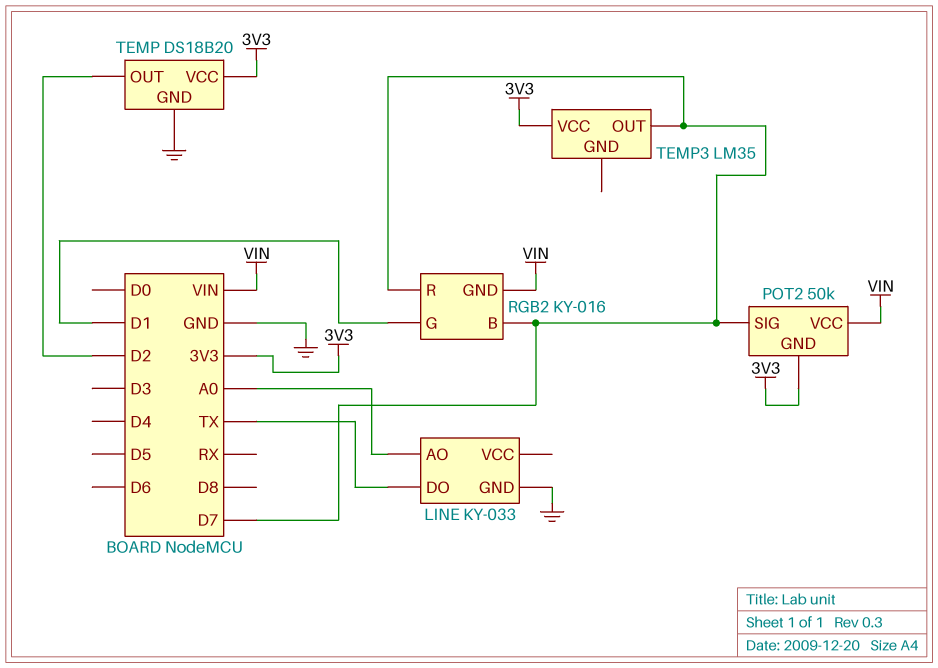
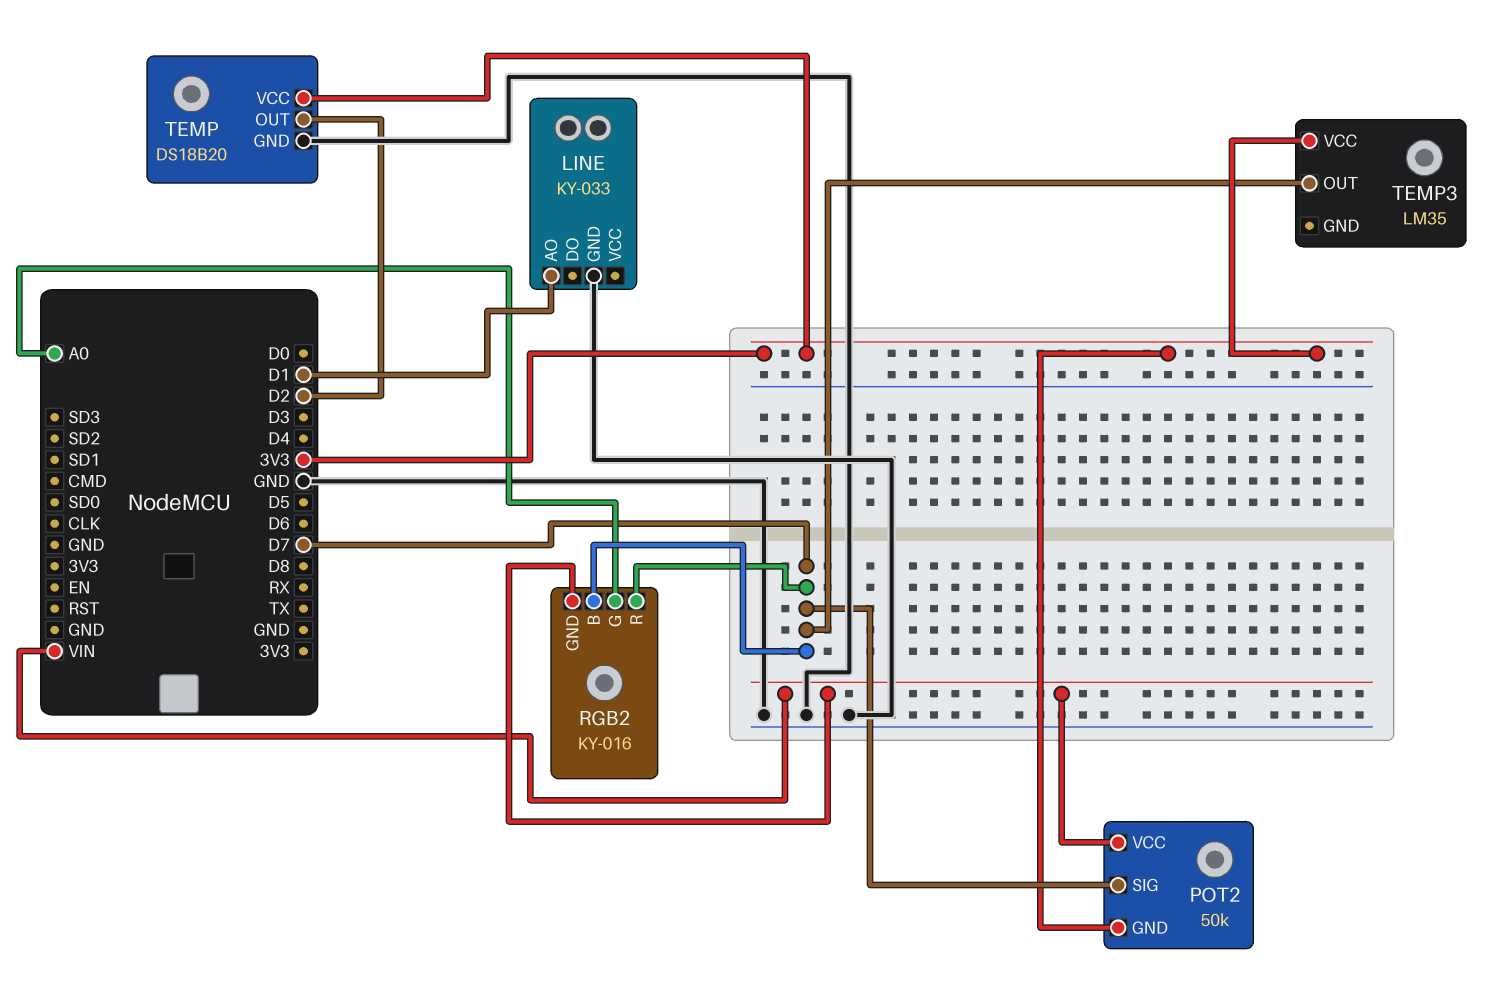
LINE pin AO: A0 -> D1
LINE pin DO: TX -> none
RGB2 pin G: D1 -> A0

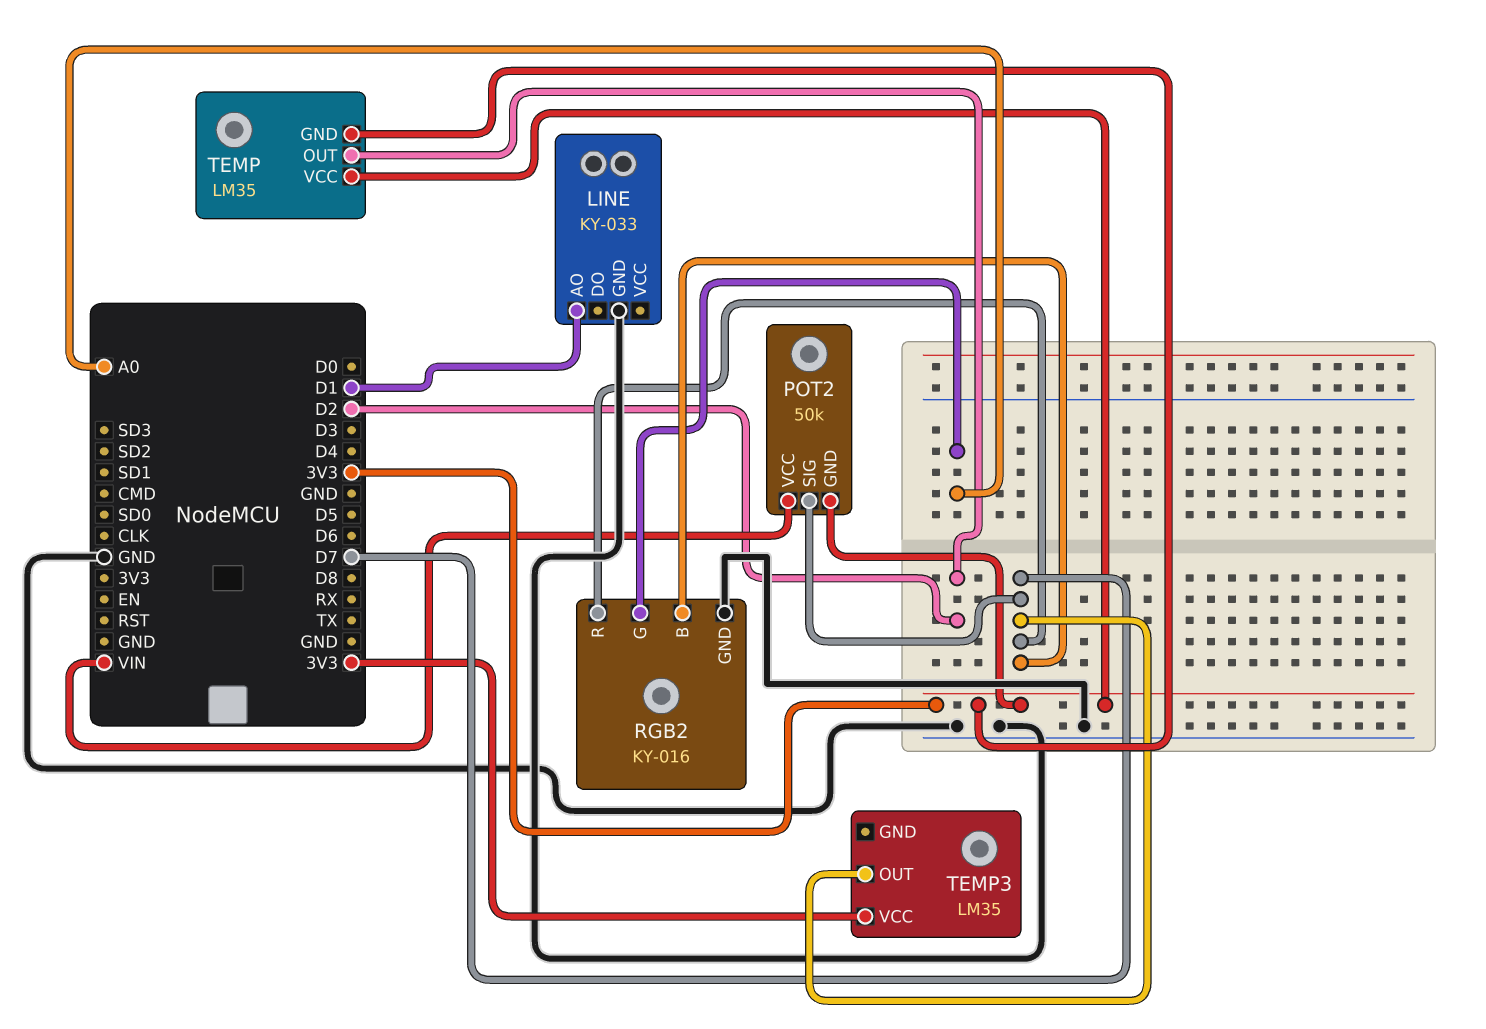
RGB2 pin GND: VIN -> GND
TEMP: DS18B20 -> LM35
TEMP pin GND: GND -> 3V3

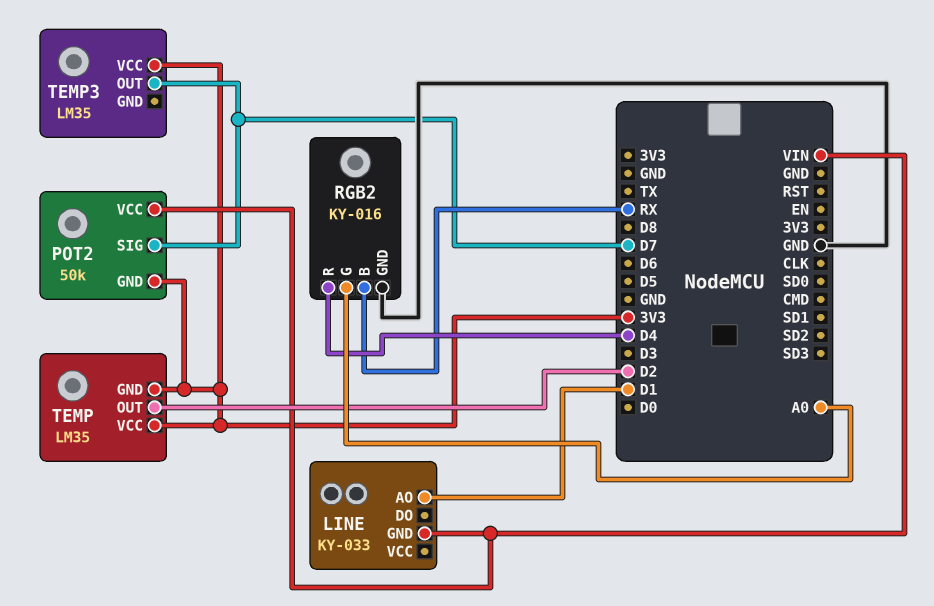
LINE pin GND: GND -> VIN
RGB2 pin B: D7 -> RX
RGB2 pin R: D7 -> D4

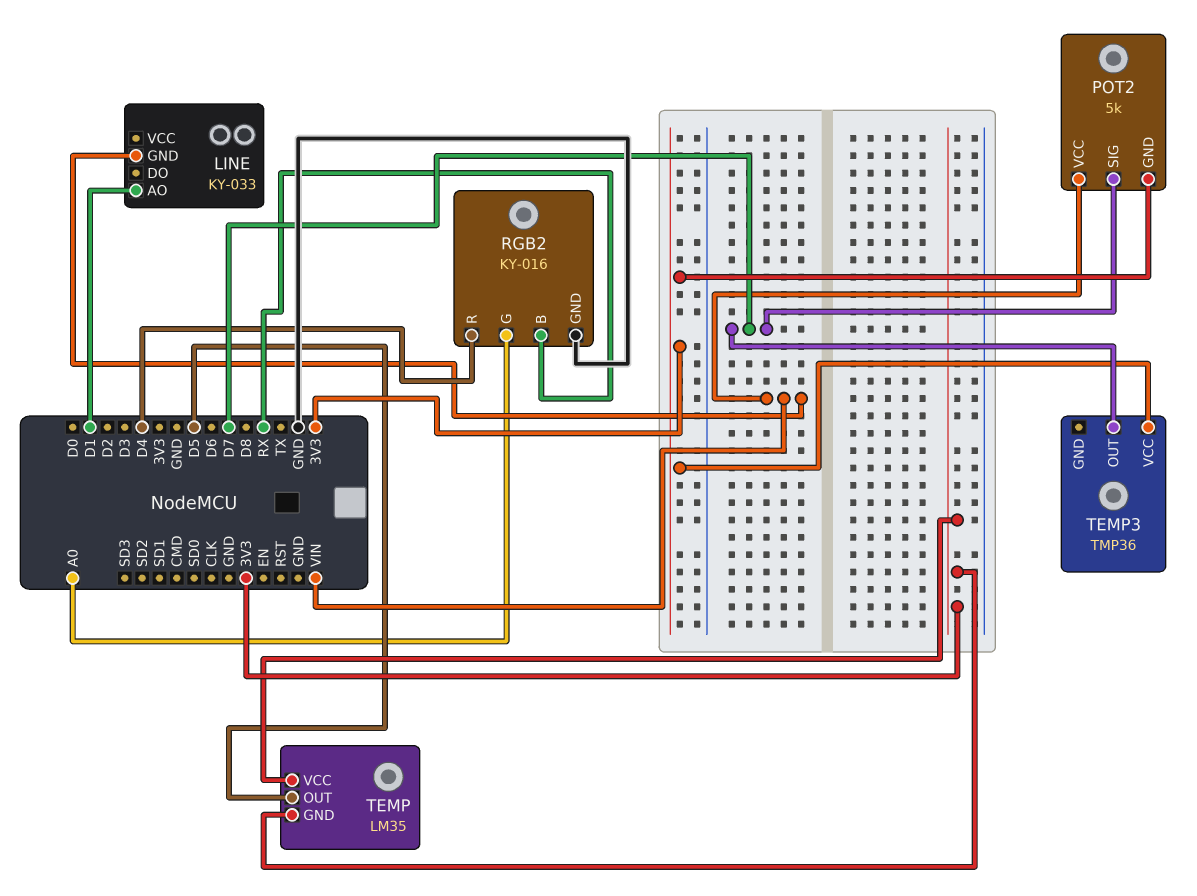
POT2: 50k -> 5k
TEMP pin OUT: D2 -> D5
TEMP3: LM35 -> TMP36

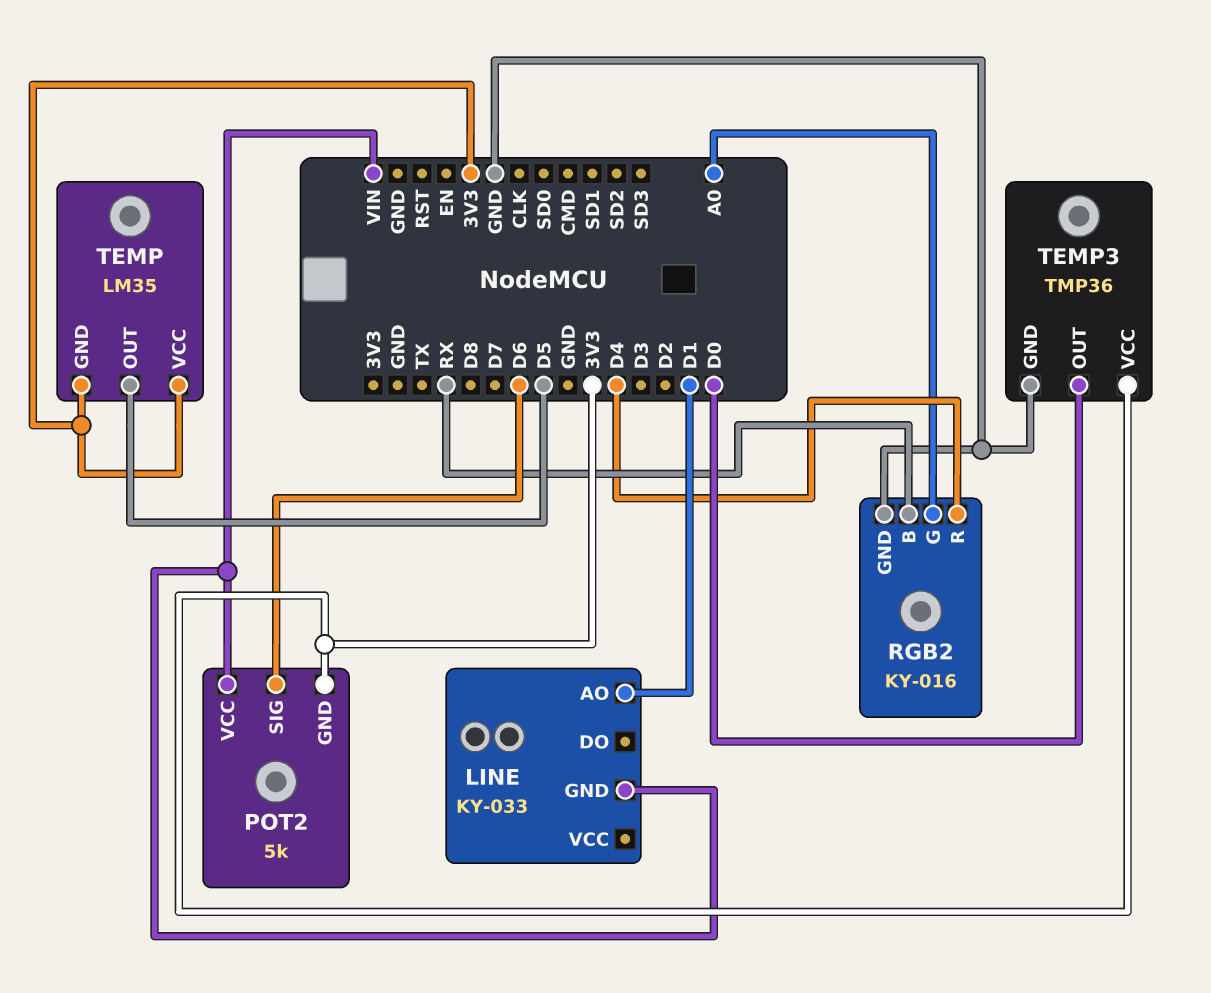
POT2 pin SIG: D7 -> D6
TEMP3 pin GND: none -> GND
TEMP3 pin OUT: D7 -> D0

